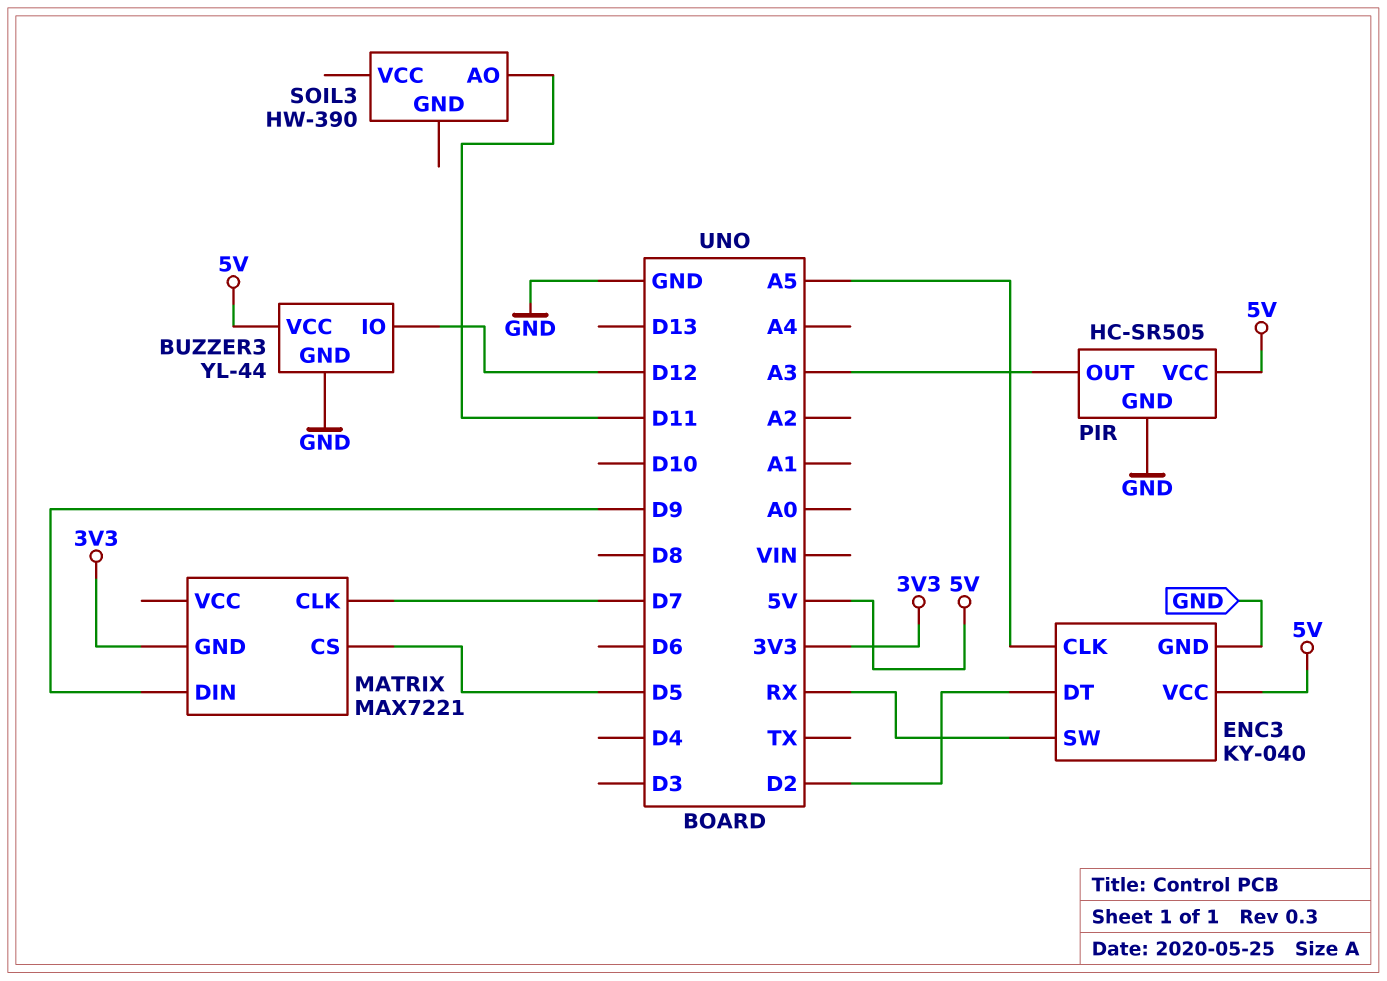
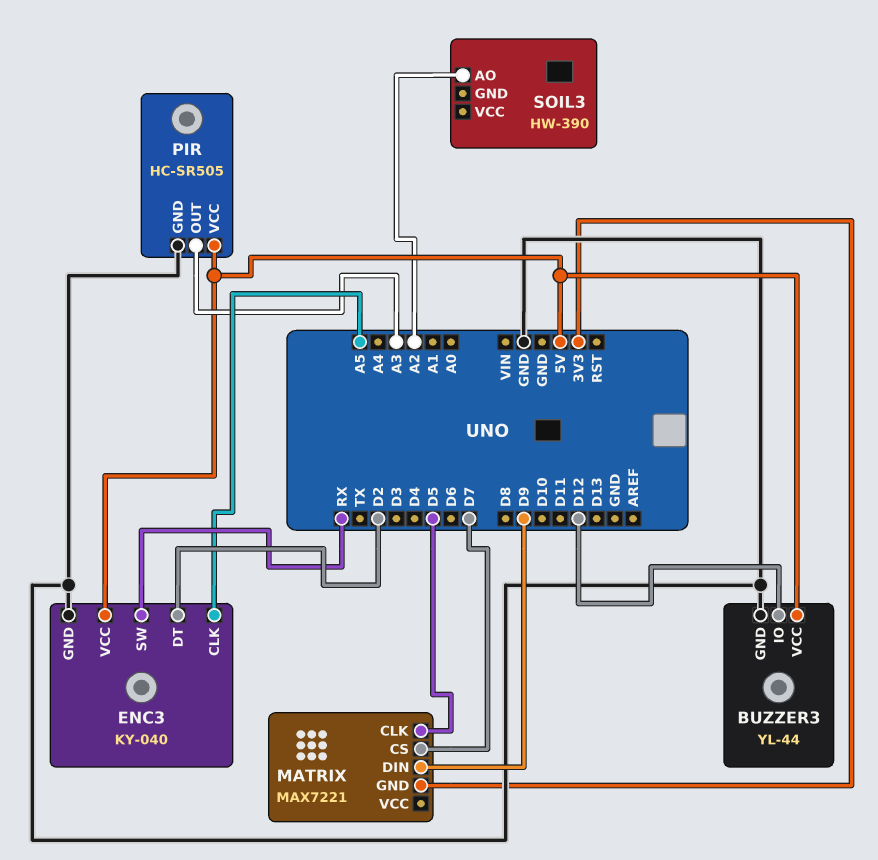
MATRIX pin CLK: D7 -> D5
MATRIX pin CS: D5 -> D7
SOIL3 pin AO: D11 -> A2

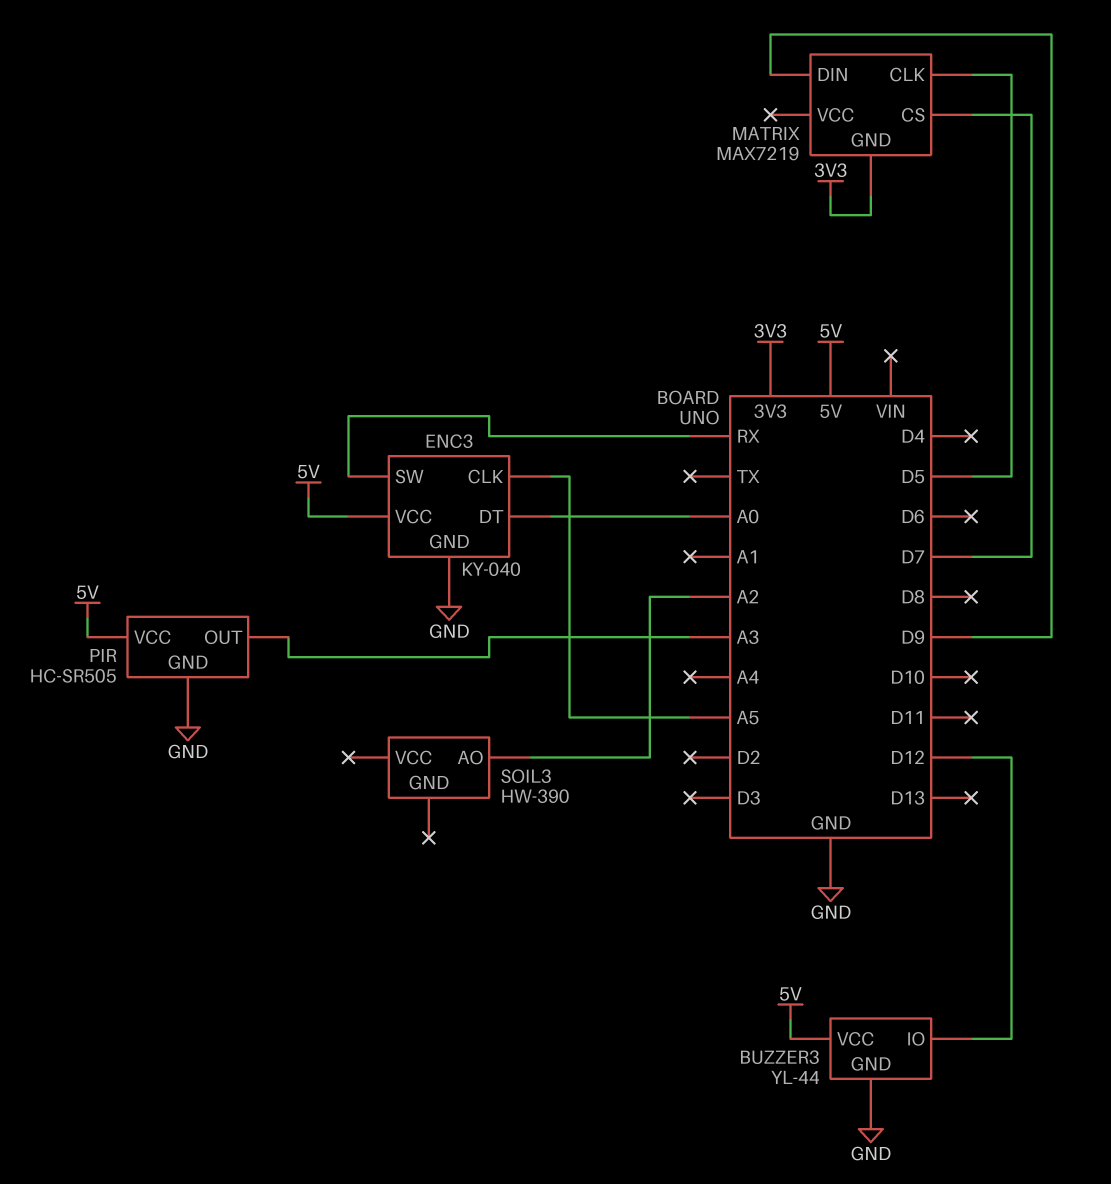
ENC3 pin DT: D2 -> A0
MATRIX: MAX7221 -> MAX7219

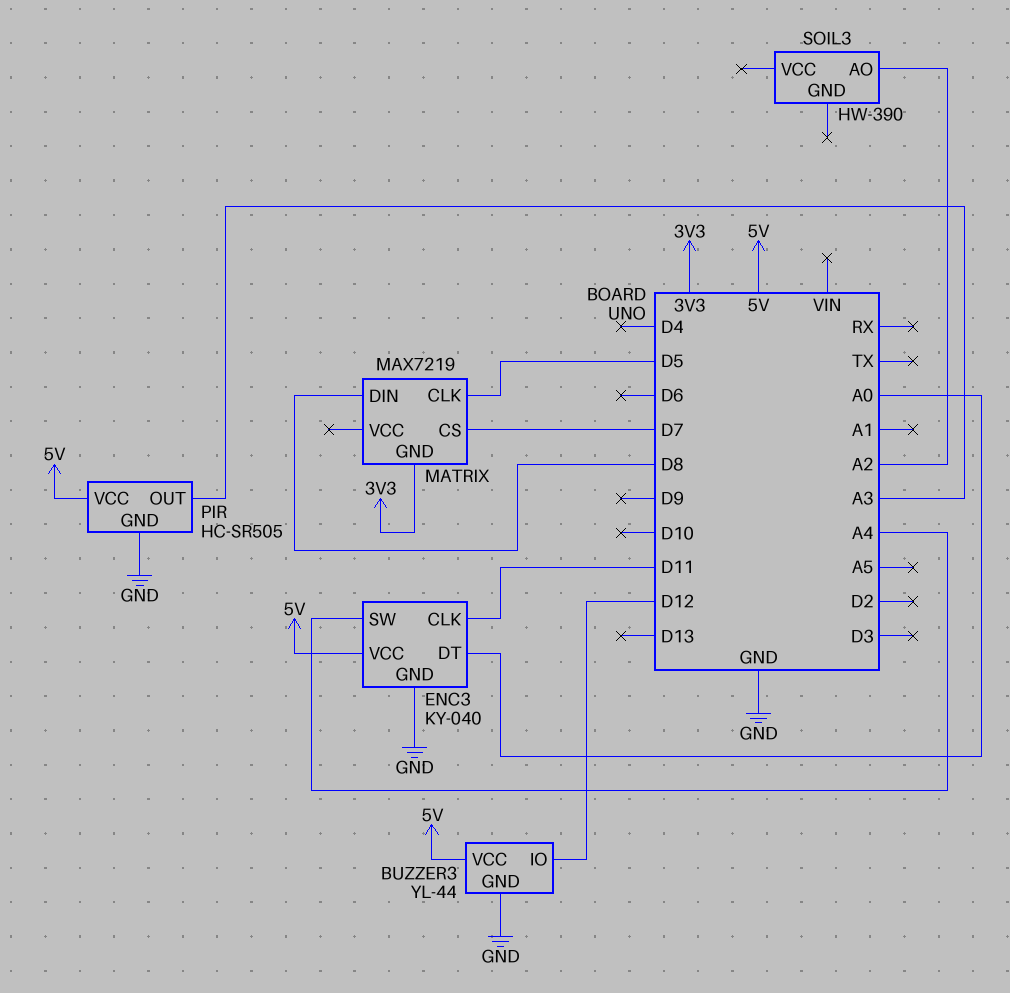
ENC3 pin CLK: A5 -> D11
ENC3 pin SW: RX -> A4
MATRIX pin DIN: D9 -> D8

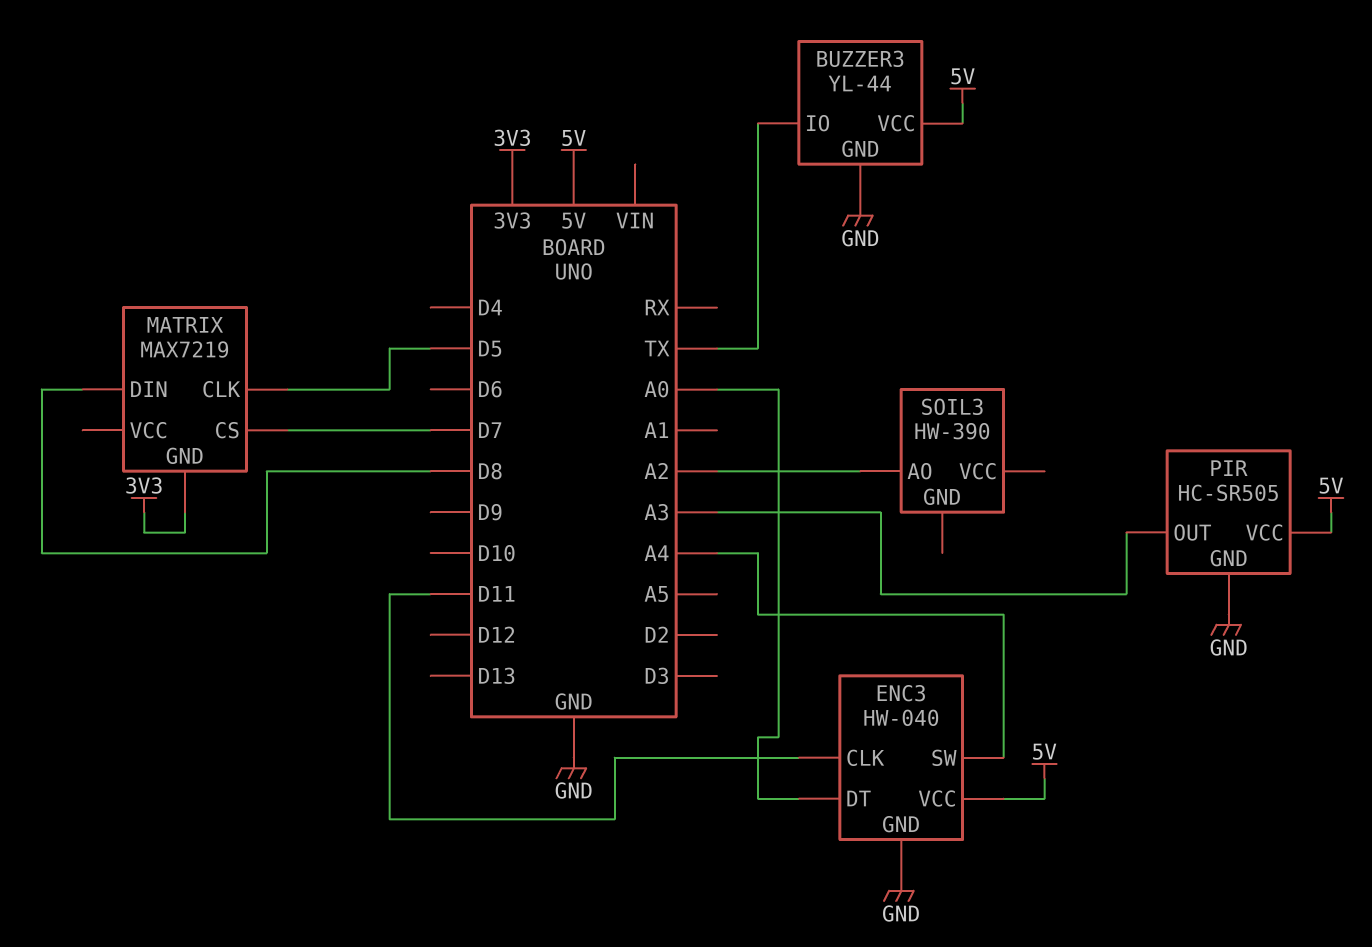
BUZZER3 pin IO: D12 -> TX
ENC3: KY-040 -> HW-040

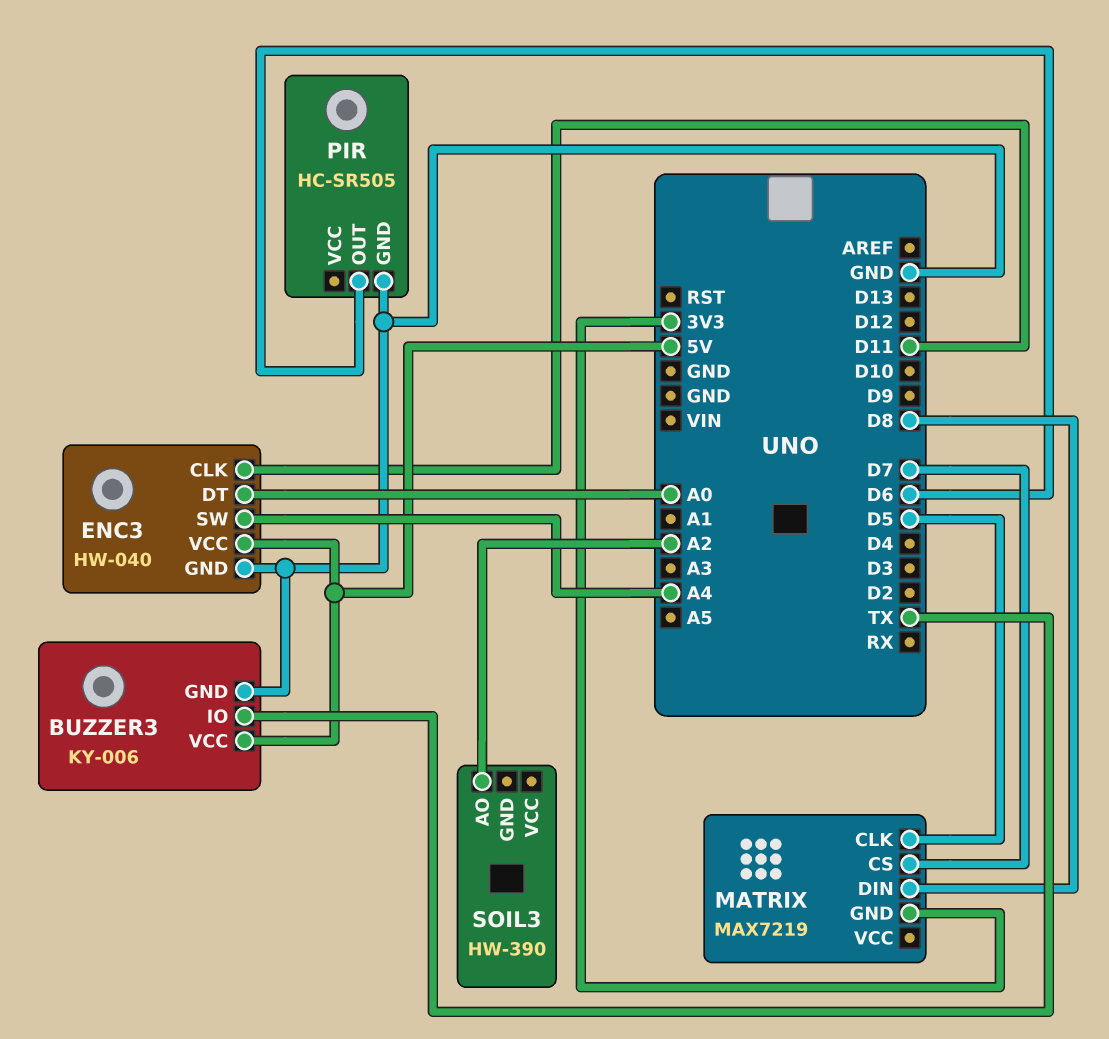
BUZZER3: YL-44 -> KY-006
PIR pin OUT: A3 -> D6
PIR pin VCC: 5V -> none

